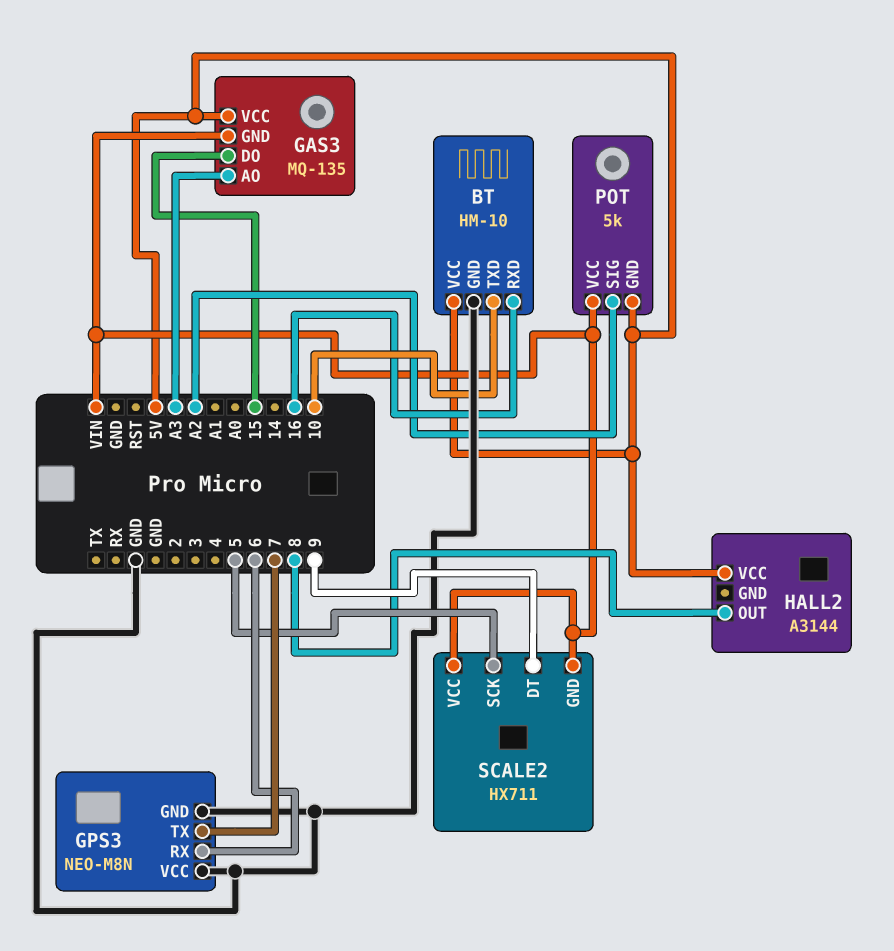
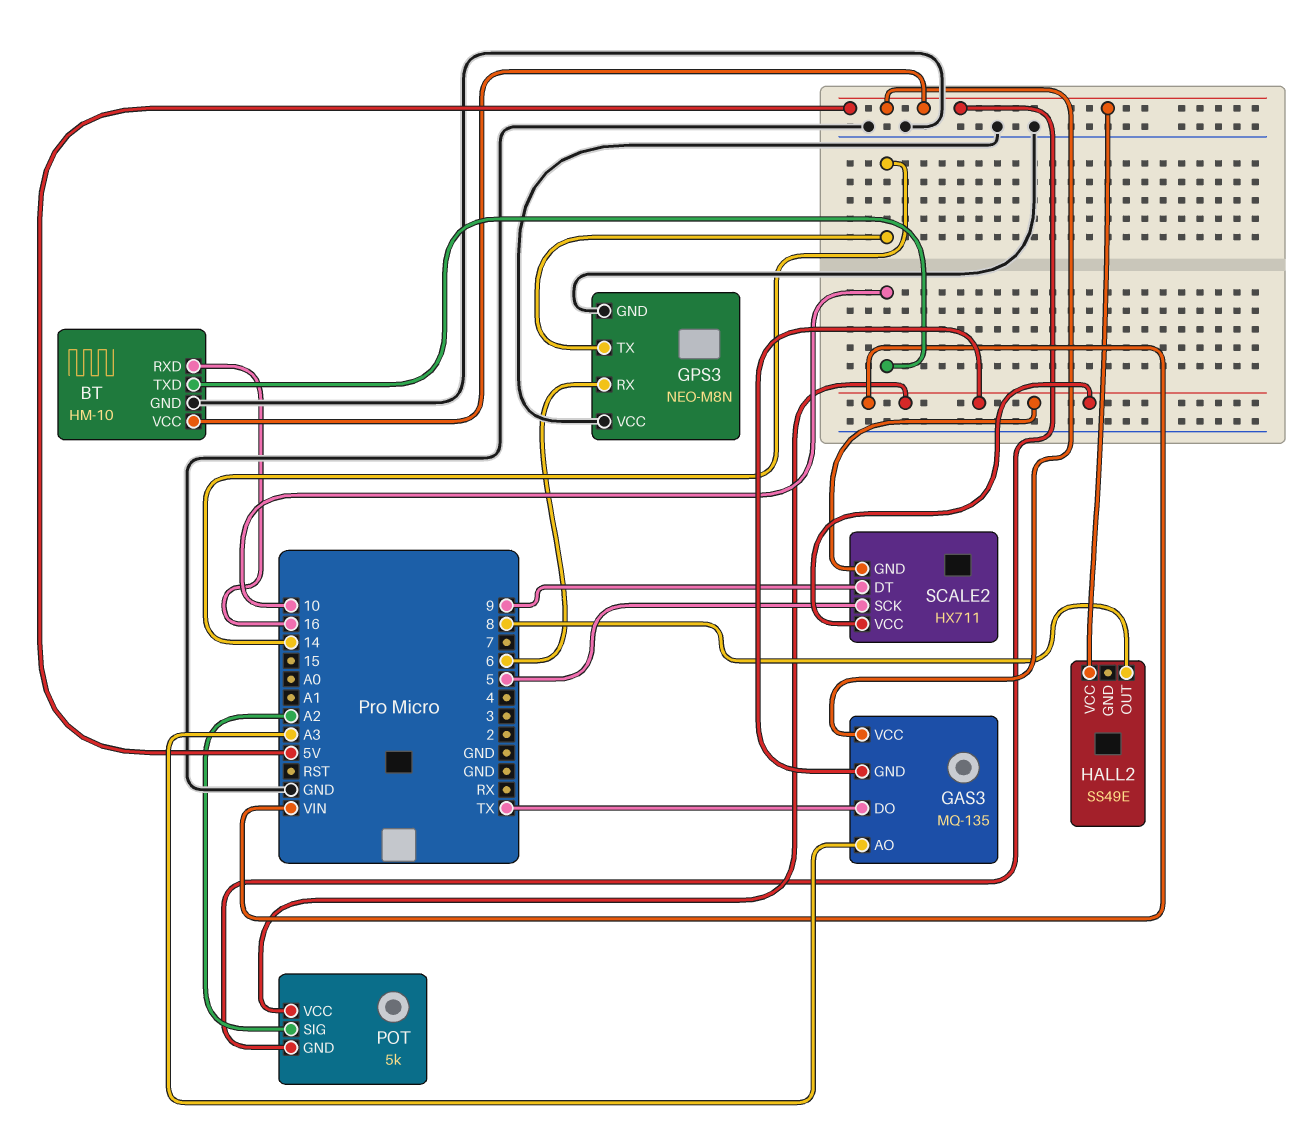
GAS3 pin DO: 15 -> TX
GPS3 pin TX: 7 -> 14
HALL2: A3144 -> SS49E

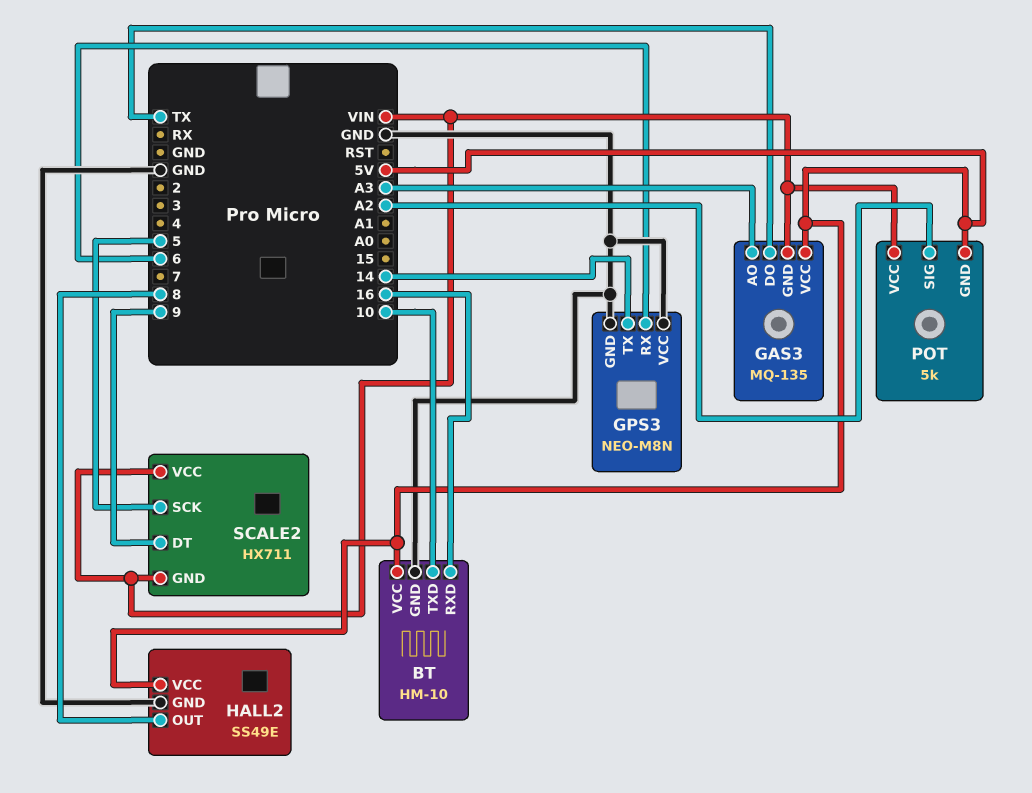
HALL2 pin GND: none -> GND

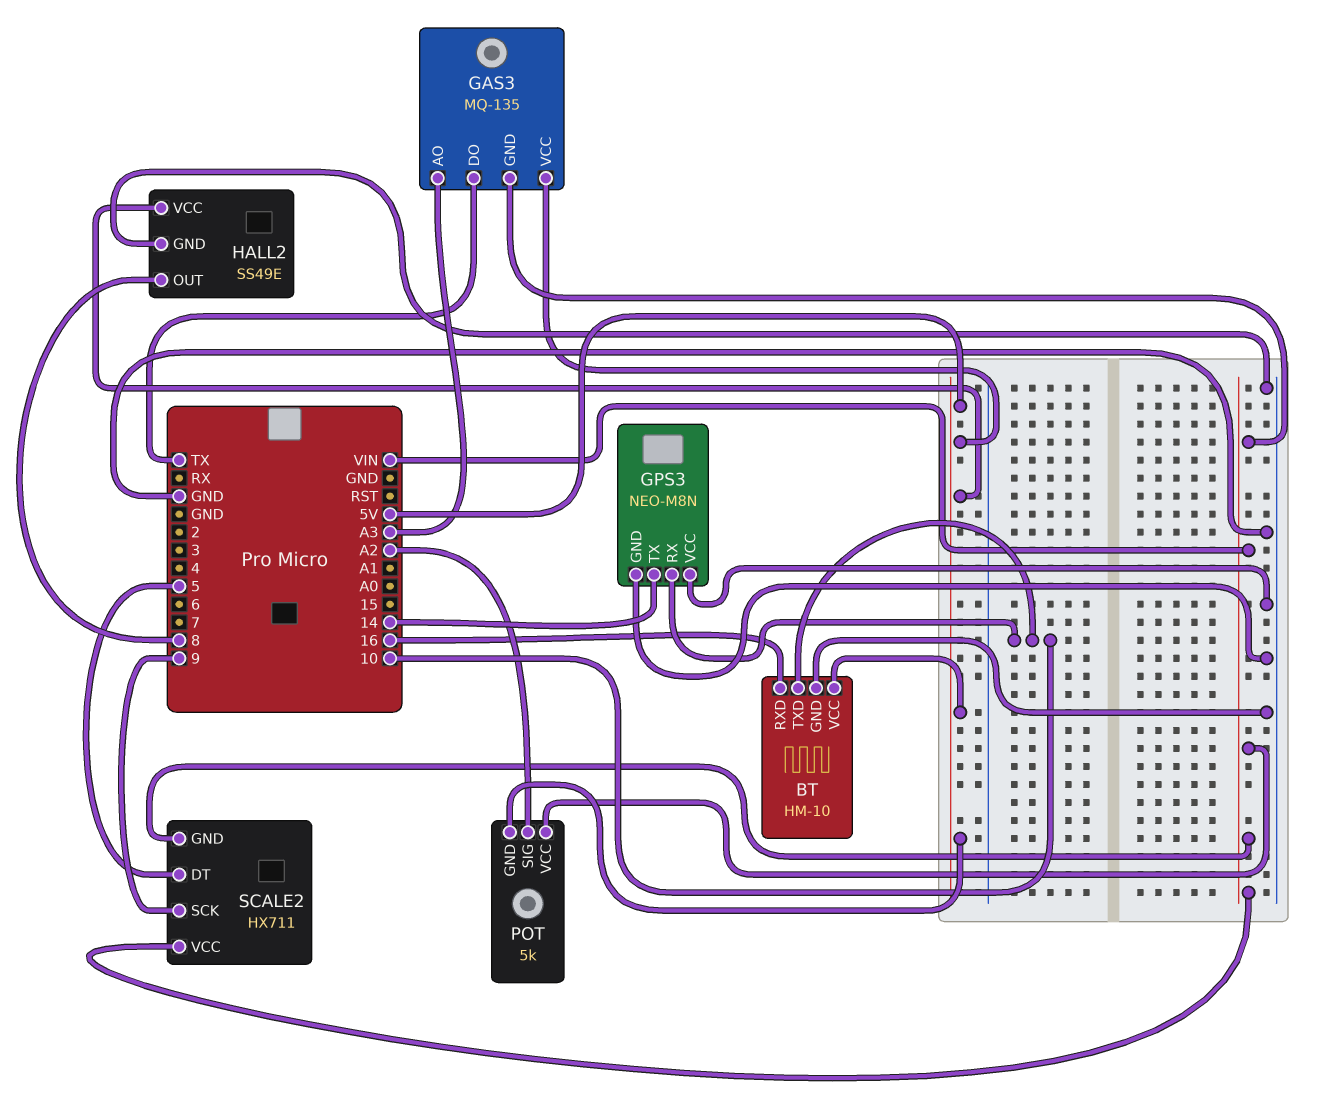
GPS3 pin RX: 6 -> 10
SCALE2 pin DT: 9 -> 5
SCALE2 pin SCK: 5 -> 9

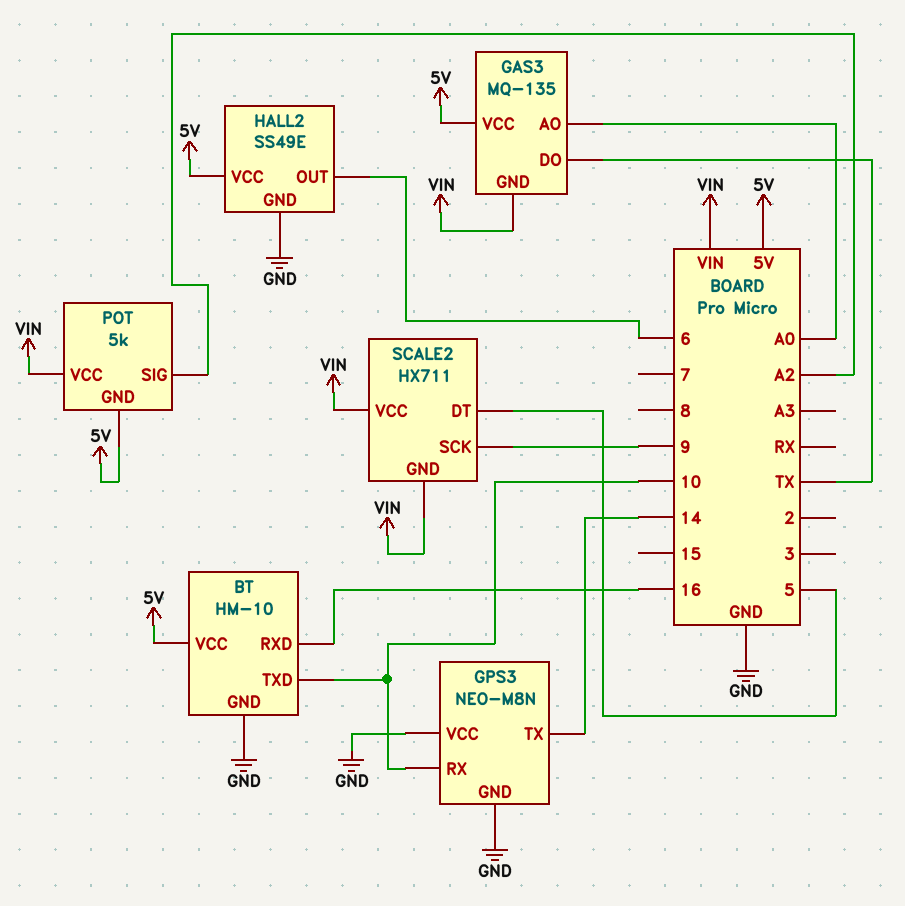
GAS3 pin AO: A3 -> A0
HALL2 pin OUT: 8 -> 6

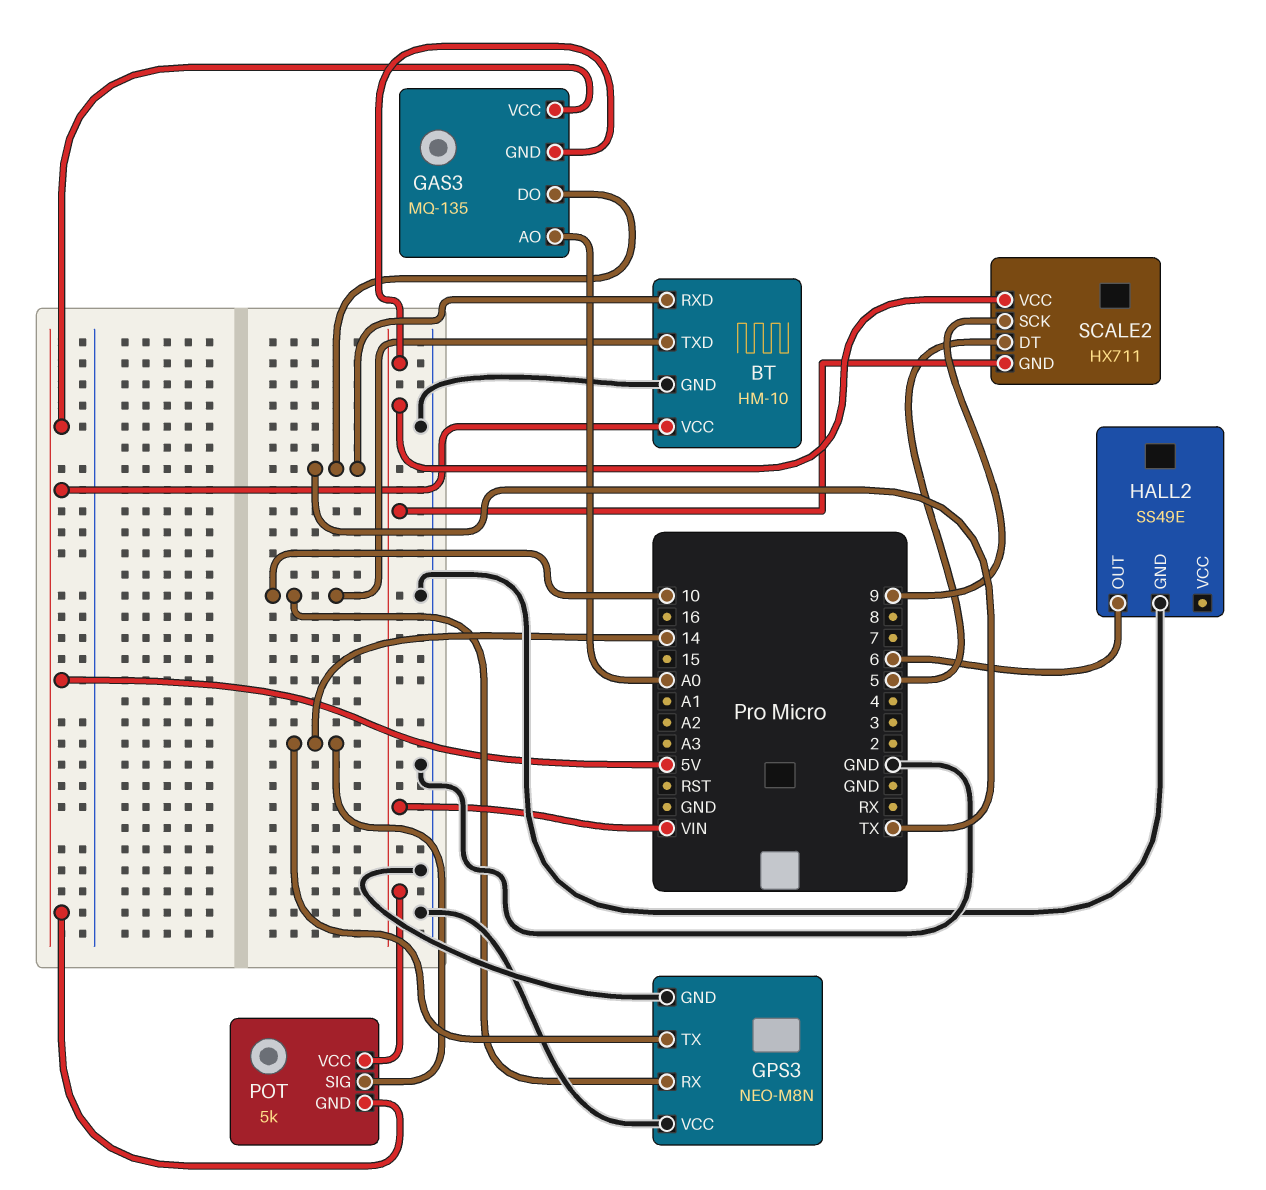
BT pin RXD: 16 -> TX
HALL2 pin VCC: 5V -> none
POT pin SIG: A2 -> 14

